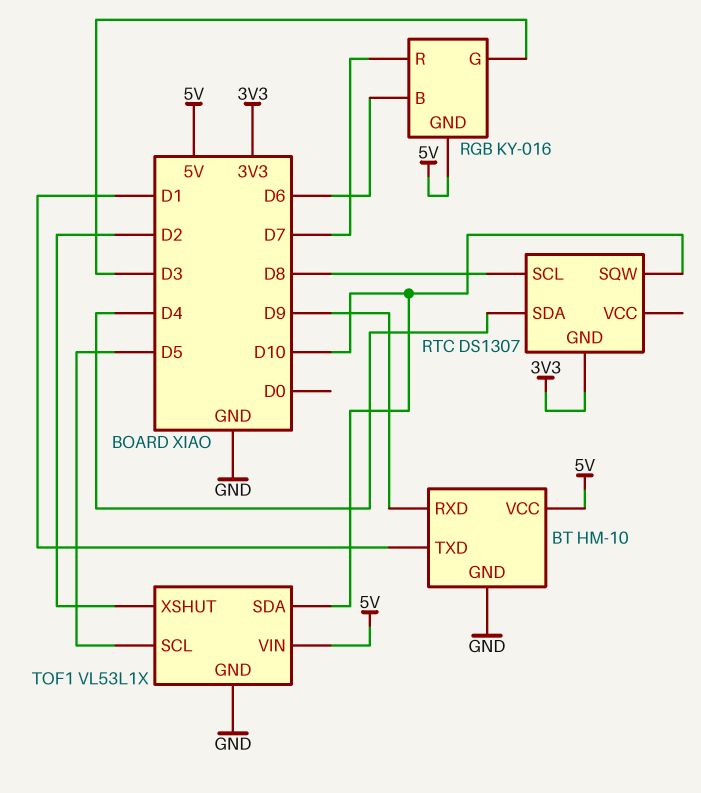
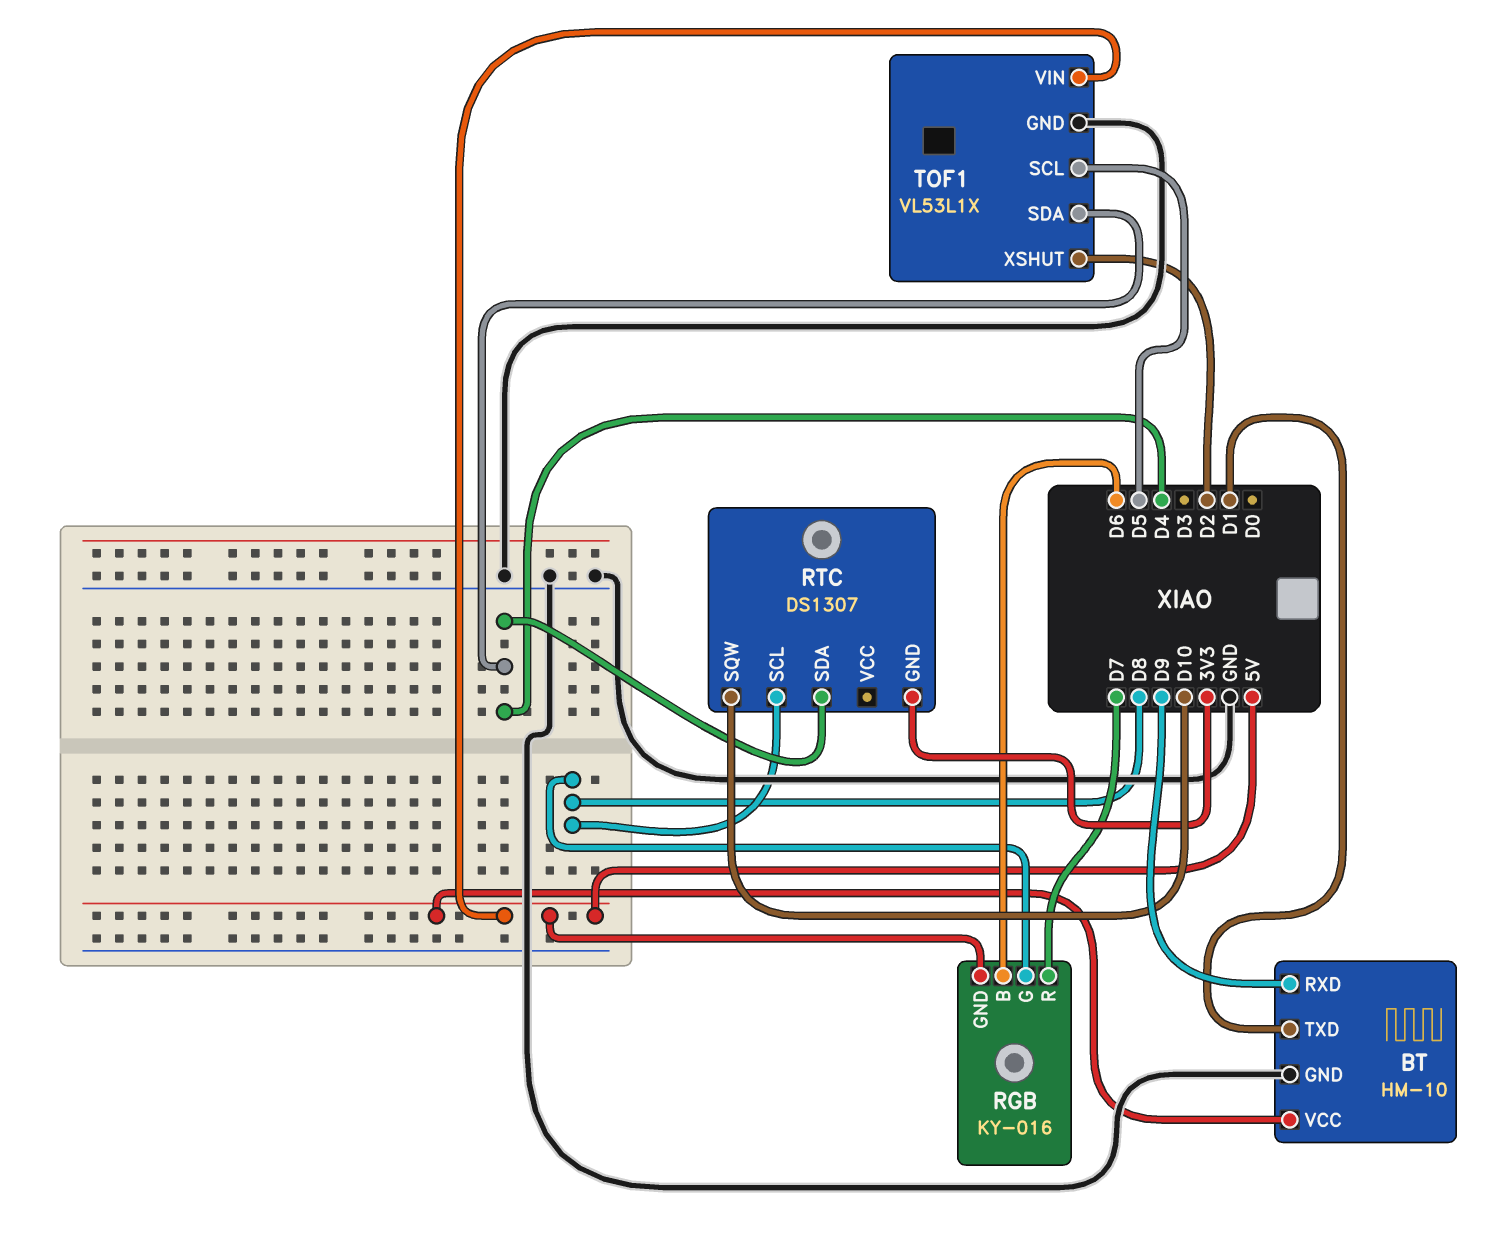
RGB pin G: D3 -> D8
TOF1 pin SDA: D10 -> D4

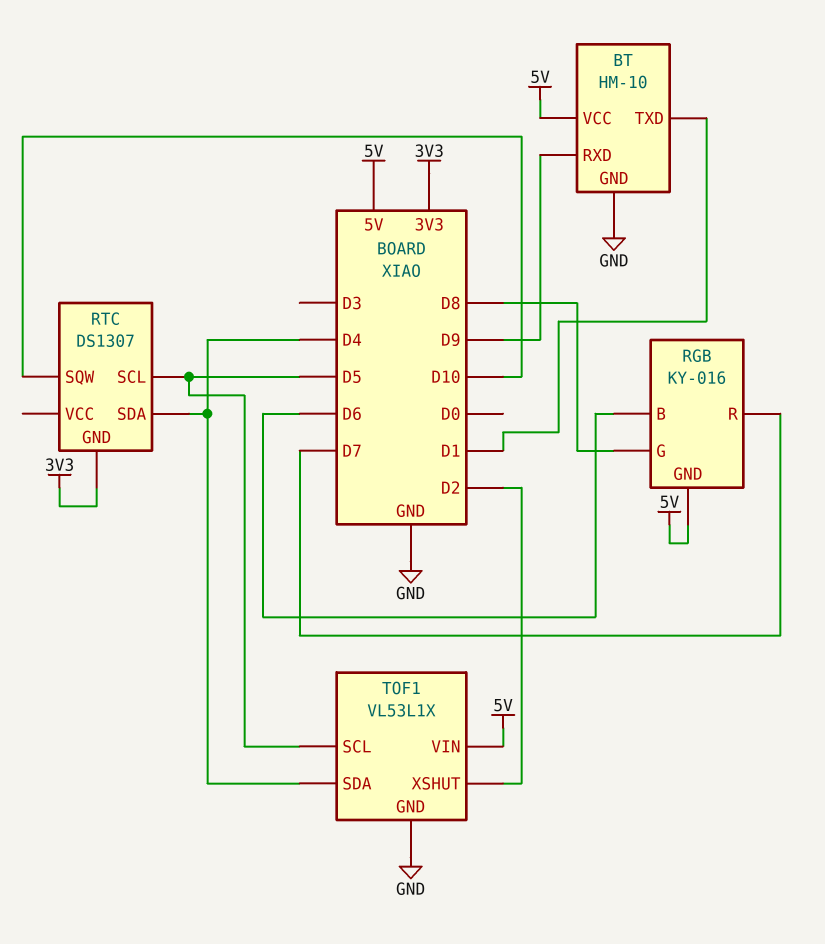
RTC pin SCL: D8 -> D5

